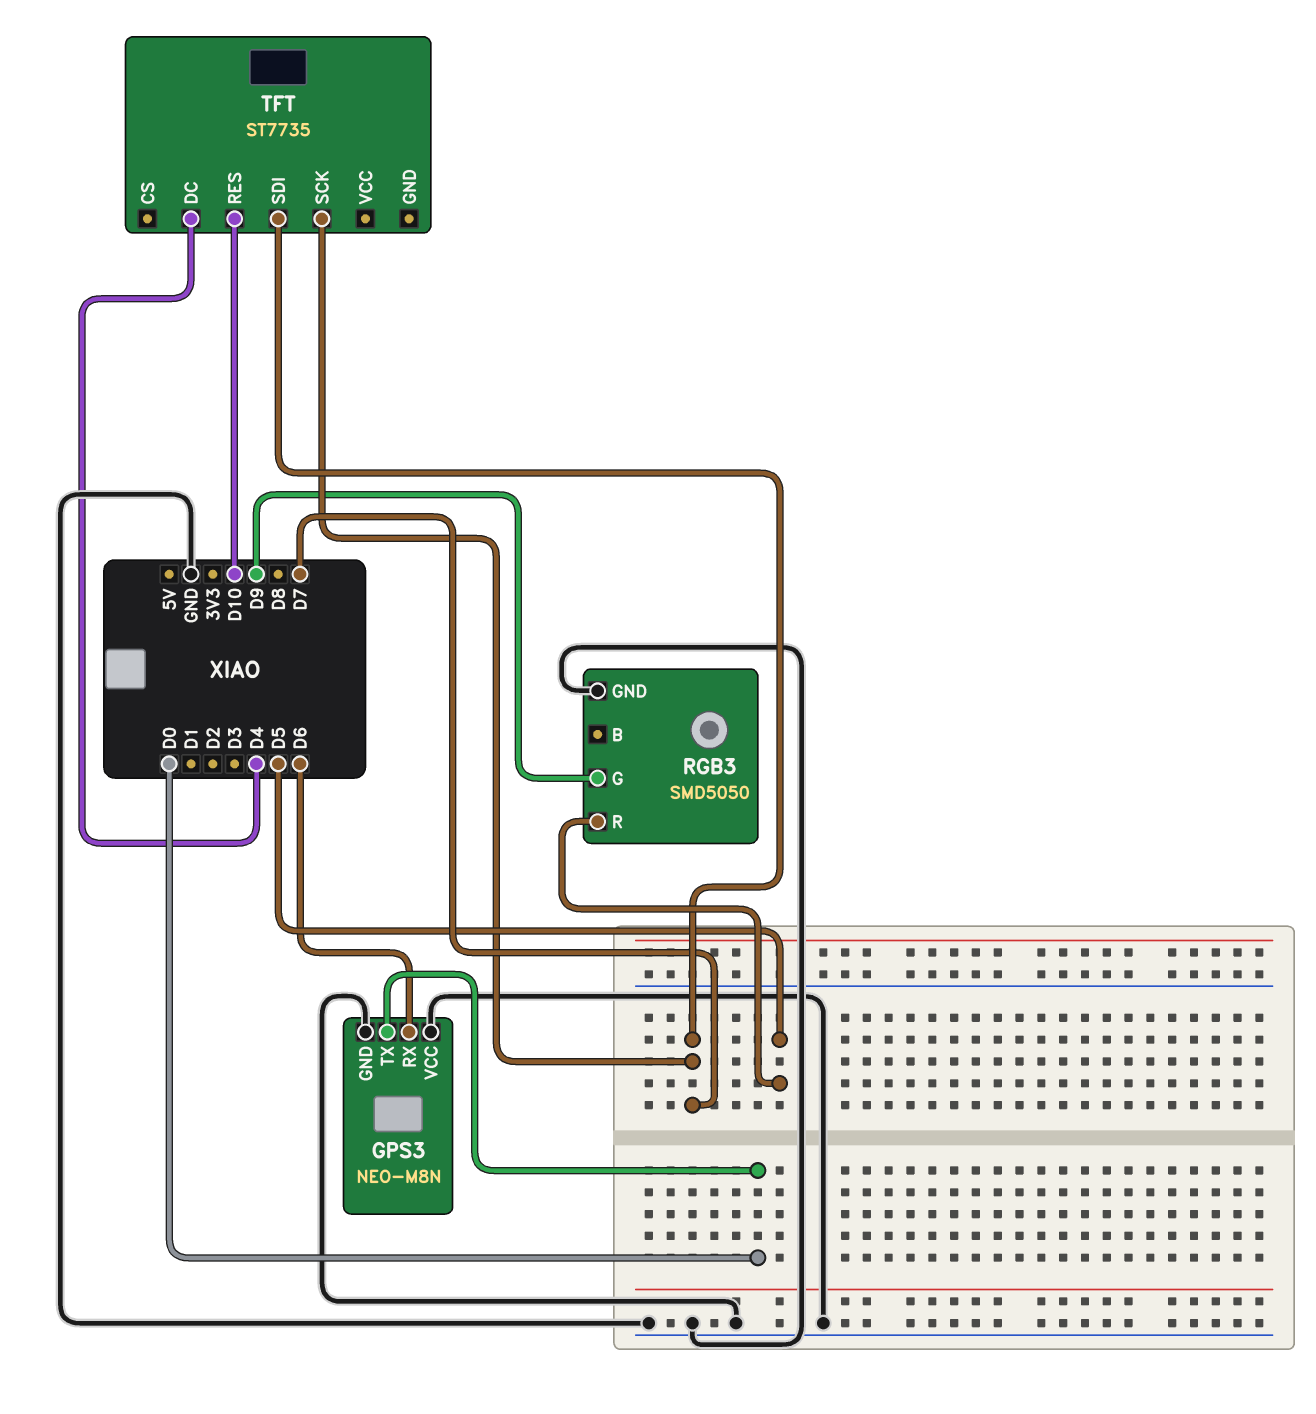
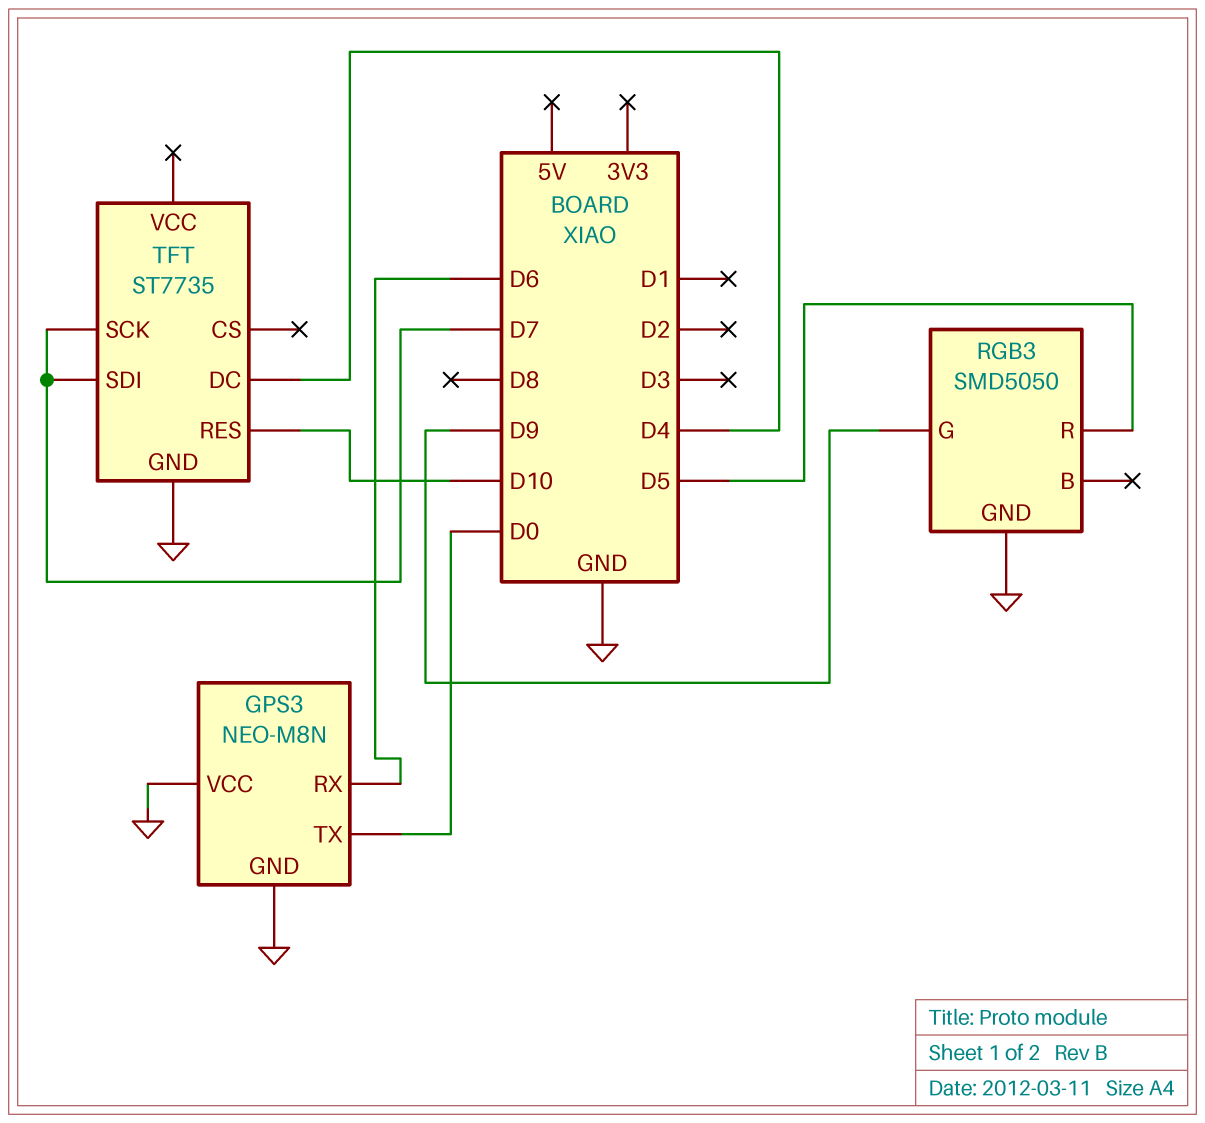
TFT pin GND: none -> GND

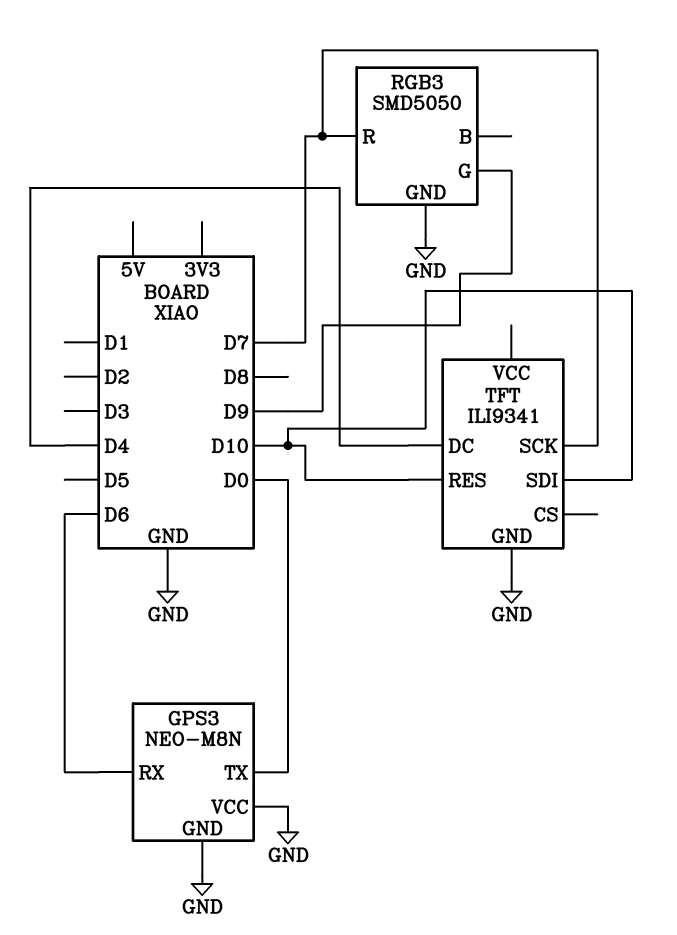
RGB3 pin R: D5 -> D7
TFT: ST7735 -> ILI9341
TFT pin SDI: D7 -> D10

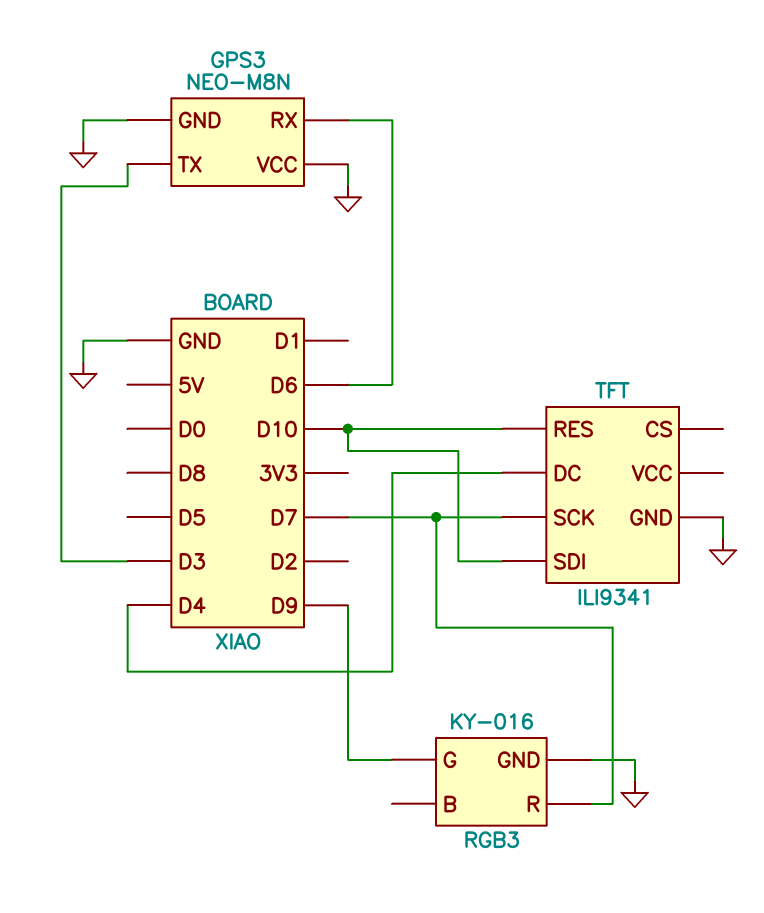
GPS3 pin TX: D0 -> D3
RGB3: SMD5050 -> KY-016

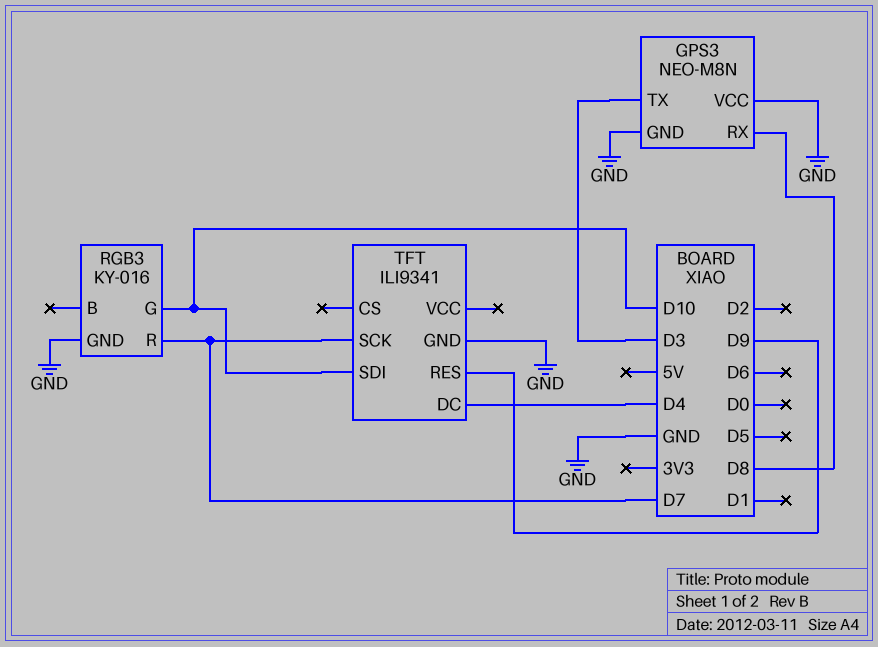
GPS3 pin RX: D6 -> D8
RGB3 pin G: D9 -> D10
TFT pin RES: D10 -> D9

